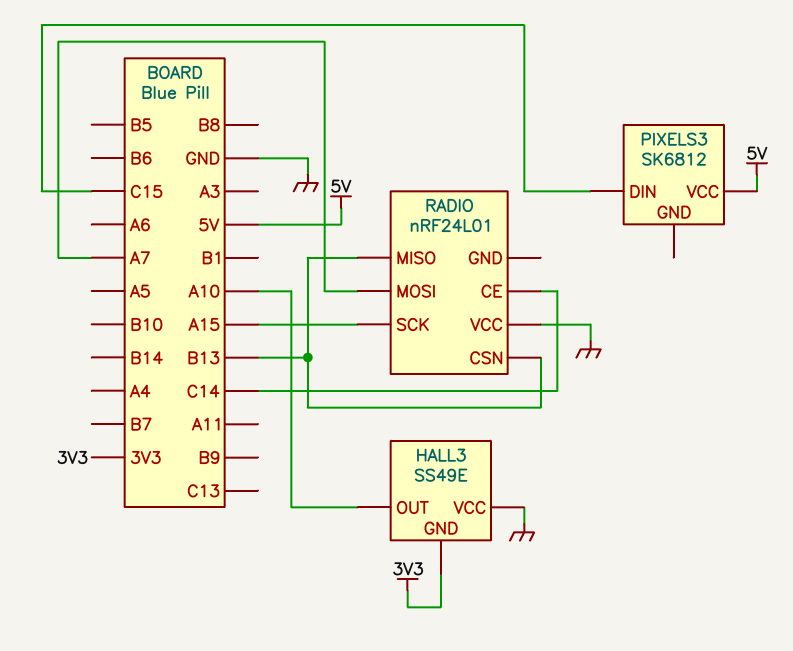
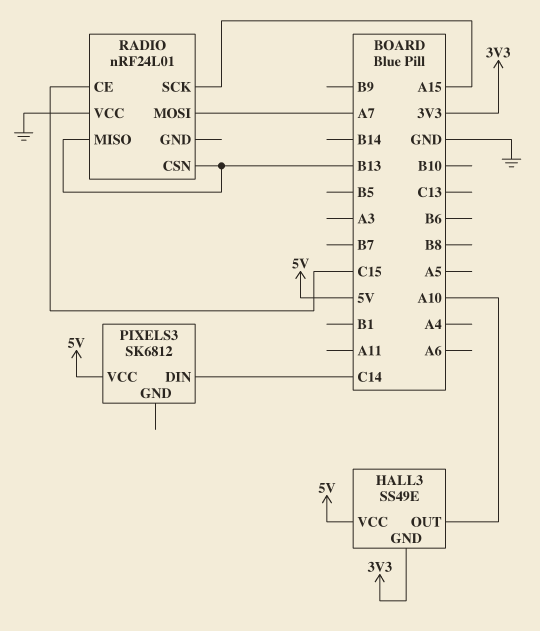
HALL3 pin VCC: GND -> 5V
PIXELS3 pin DIN: C15 -> C14
RADIO pin CE: C14 -> C15

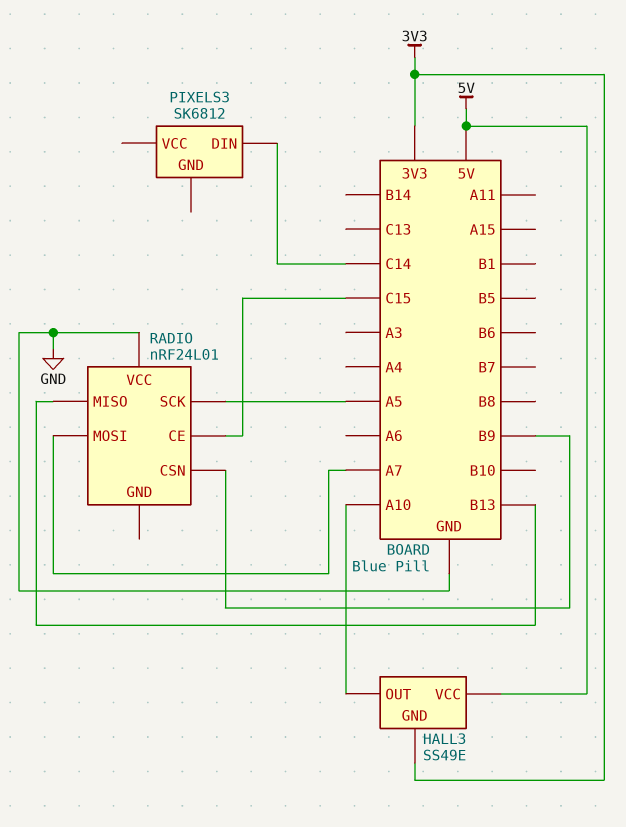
PIXELS3 pin VCC: 5V -> none
RADIO pin CSN: B13 -> B9
RADIO pin SCK: A15 -> A5

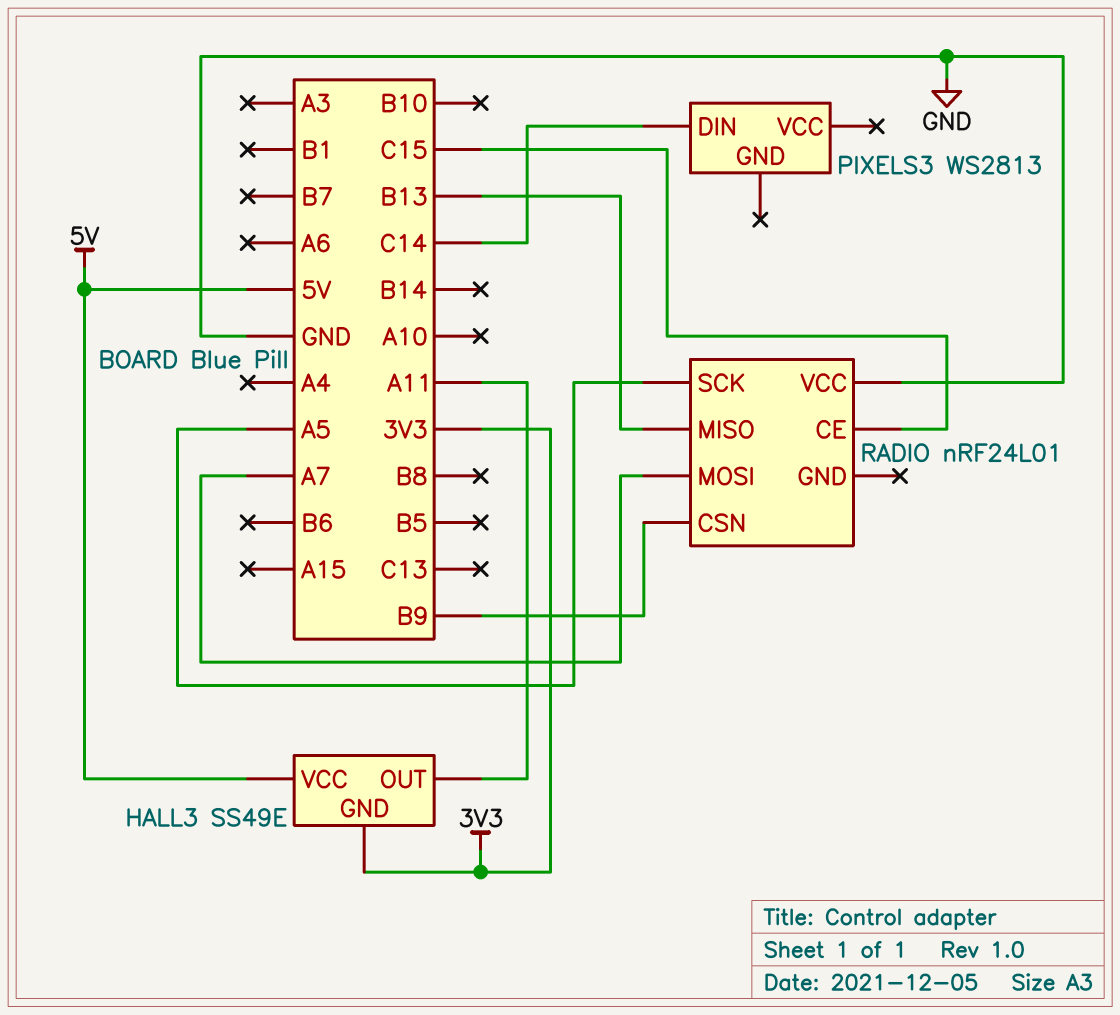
HALL3 pin OUT: A10 -> A11
PIXELS3: SK6812 -> WS2813

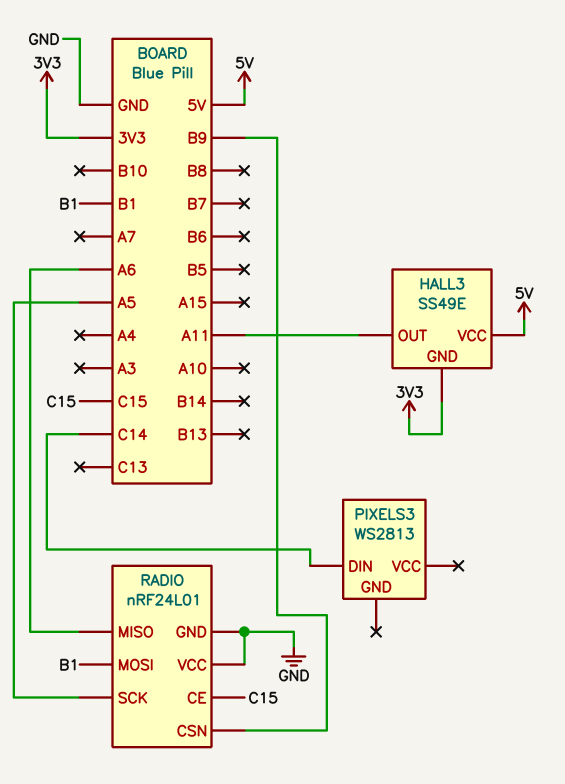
RADIO pin GND: none -> GND
RADIO pin MISO: B13 -> A6
RADIO pin MOSI: A7 -> B1

